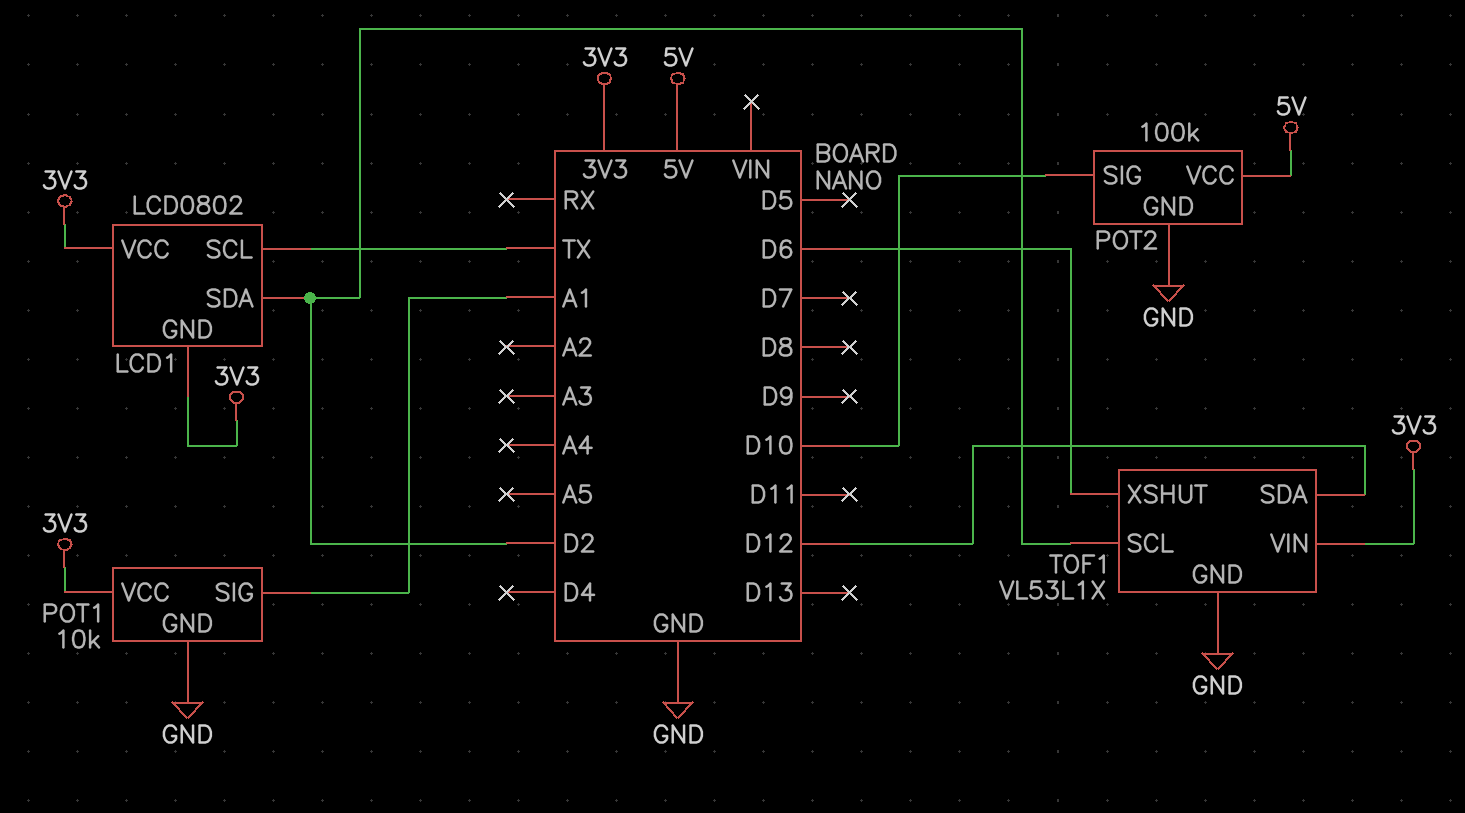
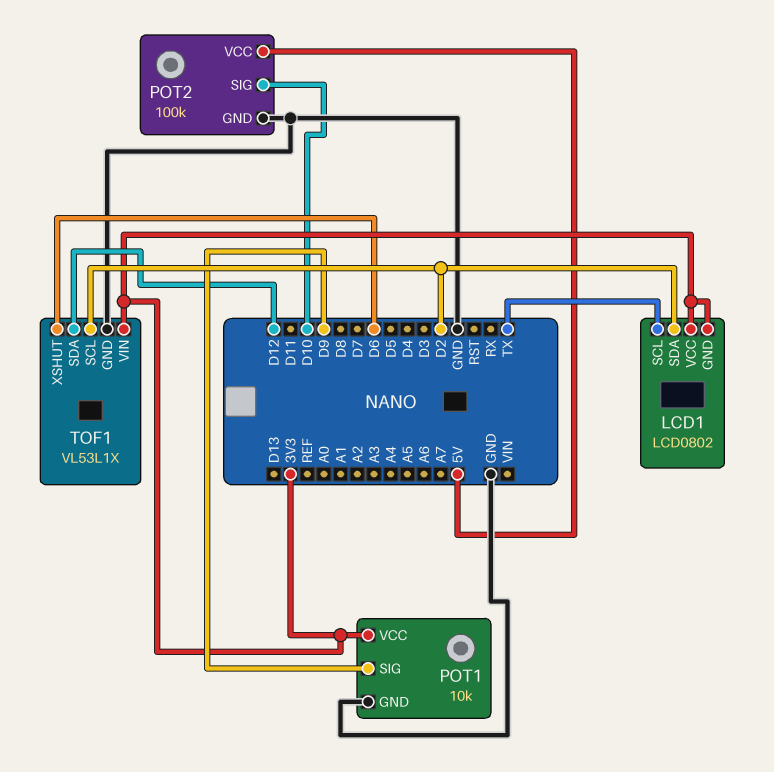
POT1 pin SIG: A1 -> D9

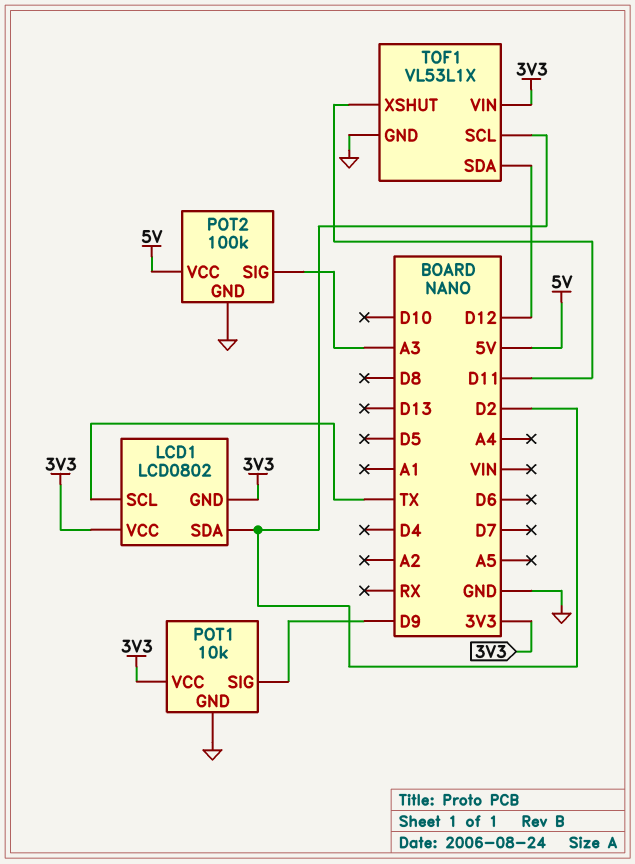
POT2 pin SIG: D10 -> A3
TOF1 pin XSHUT: D6 -> D11

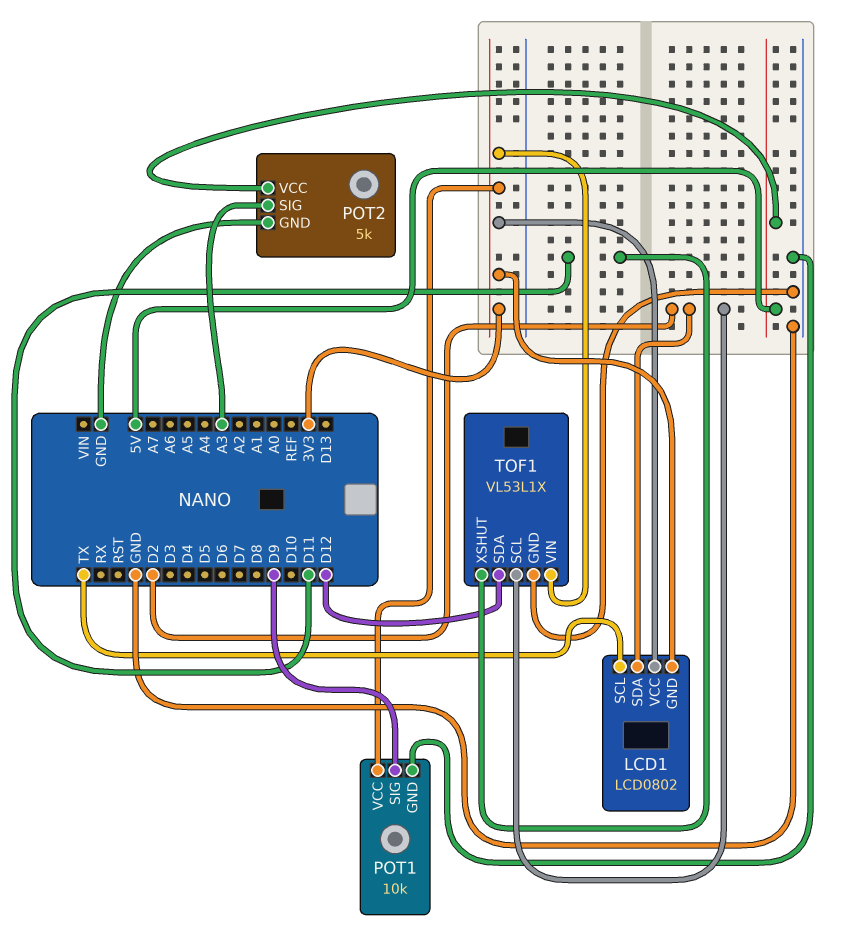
POT2: 100k -> 5k

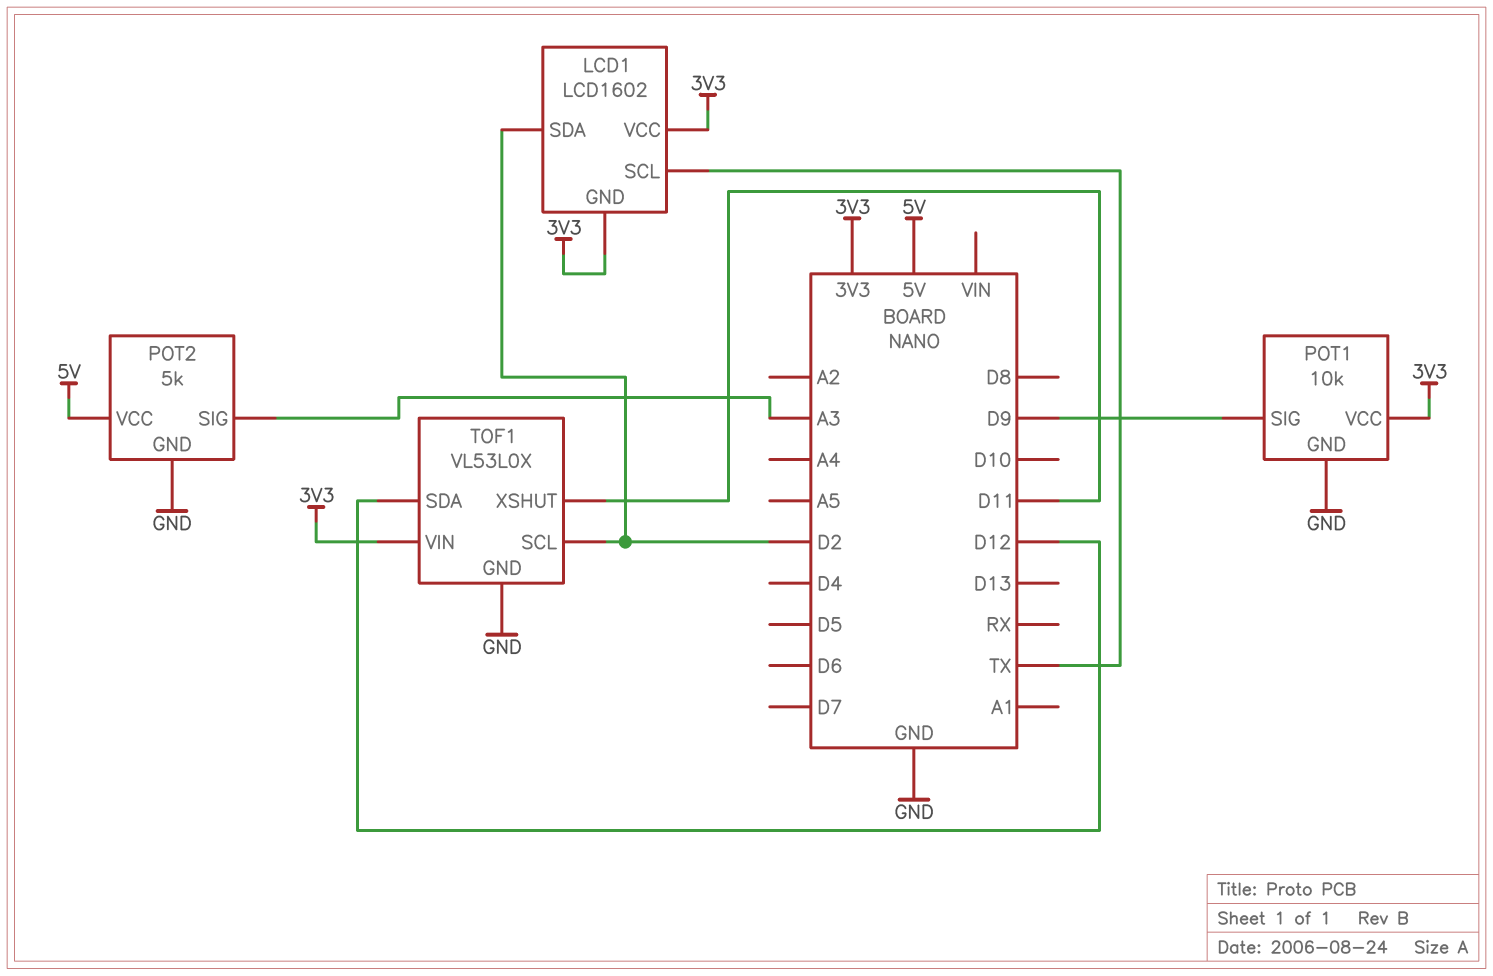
LCD1: LCD0802 -> LCD1602
TOF1: VL53L1X -> VL53L0X

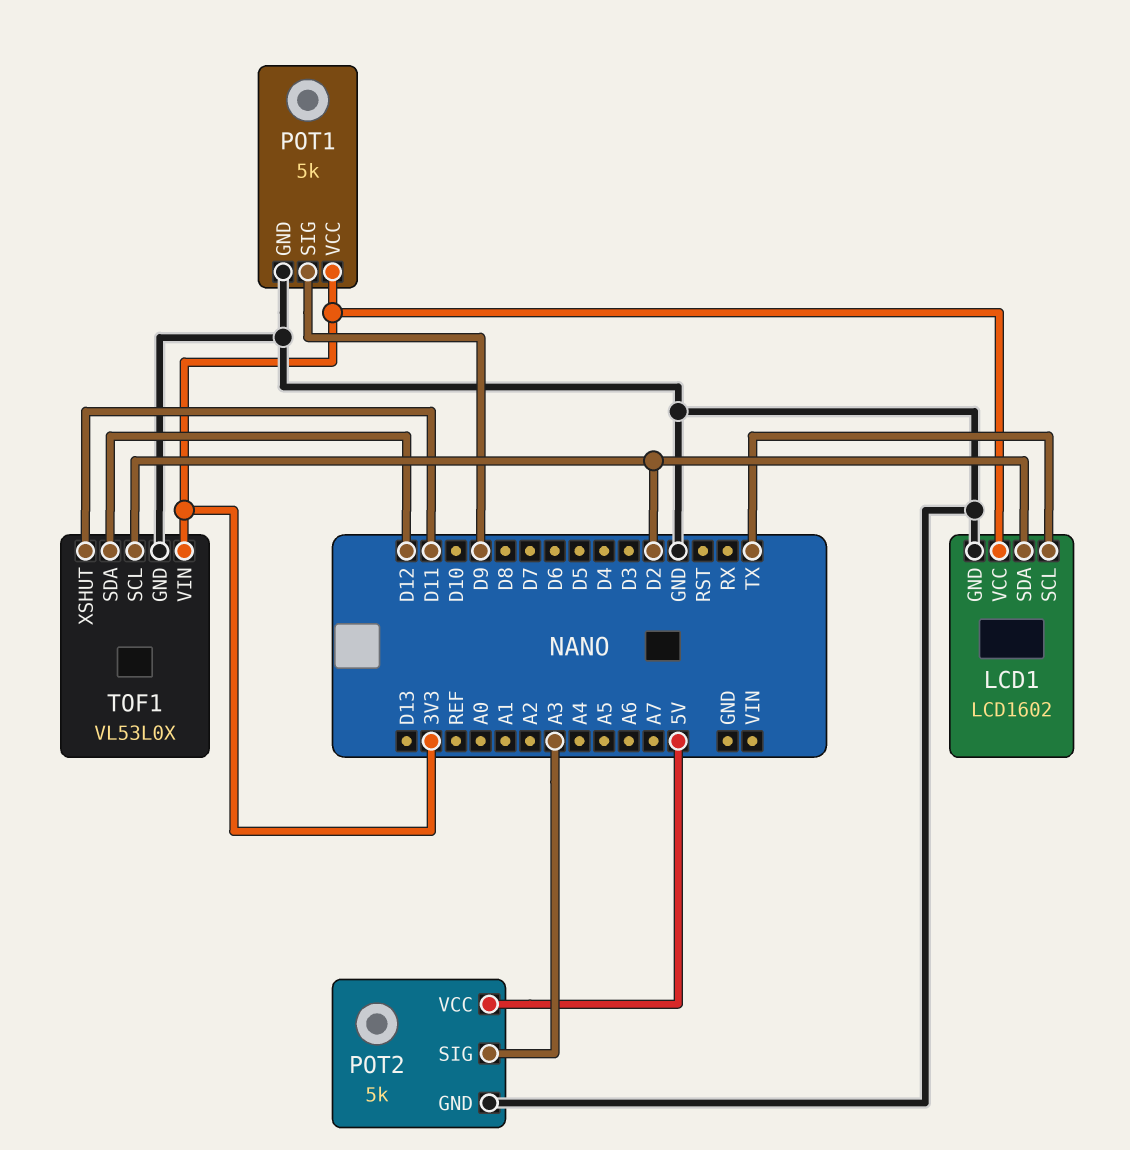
LCD1 pin GND: 3V3 -> GND
POT1: 10k -> 5k

